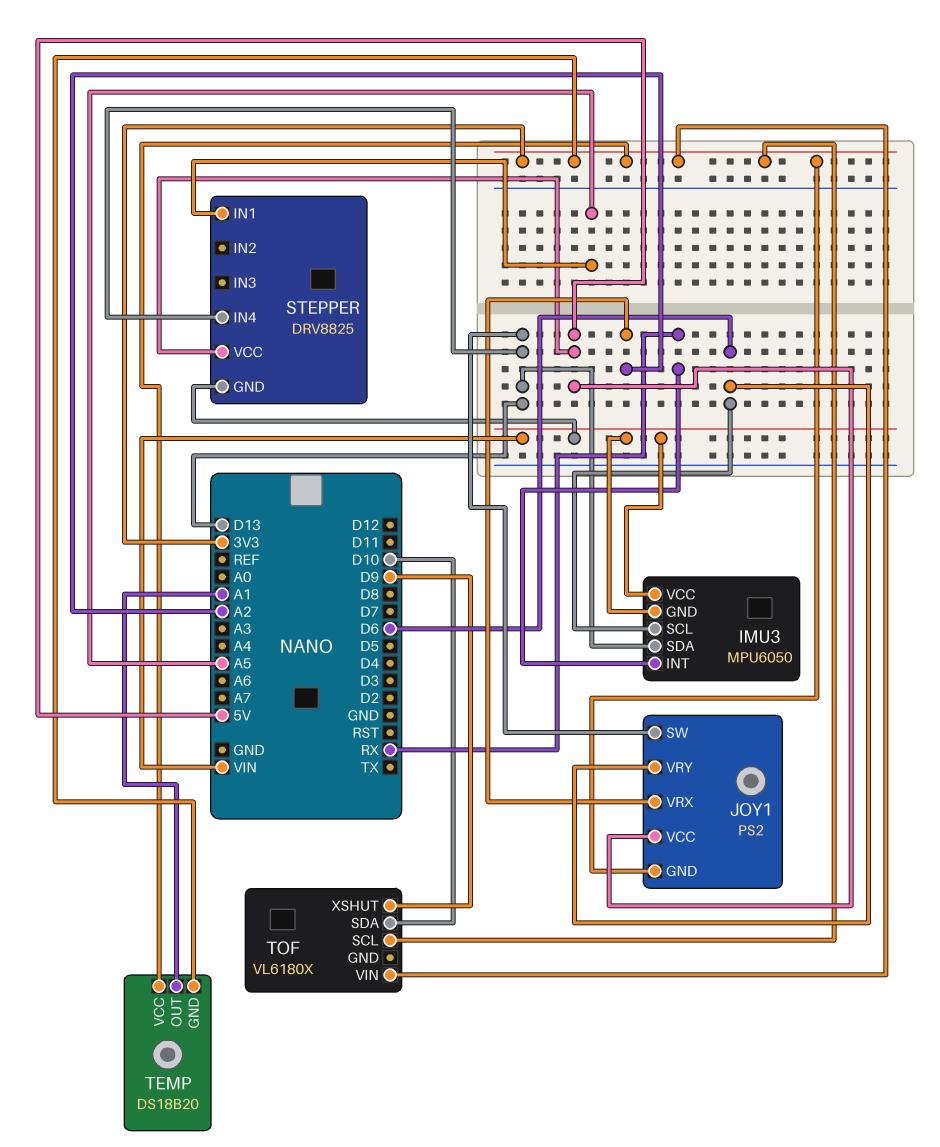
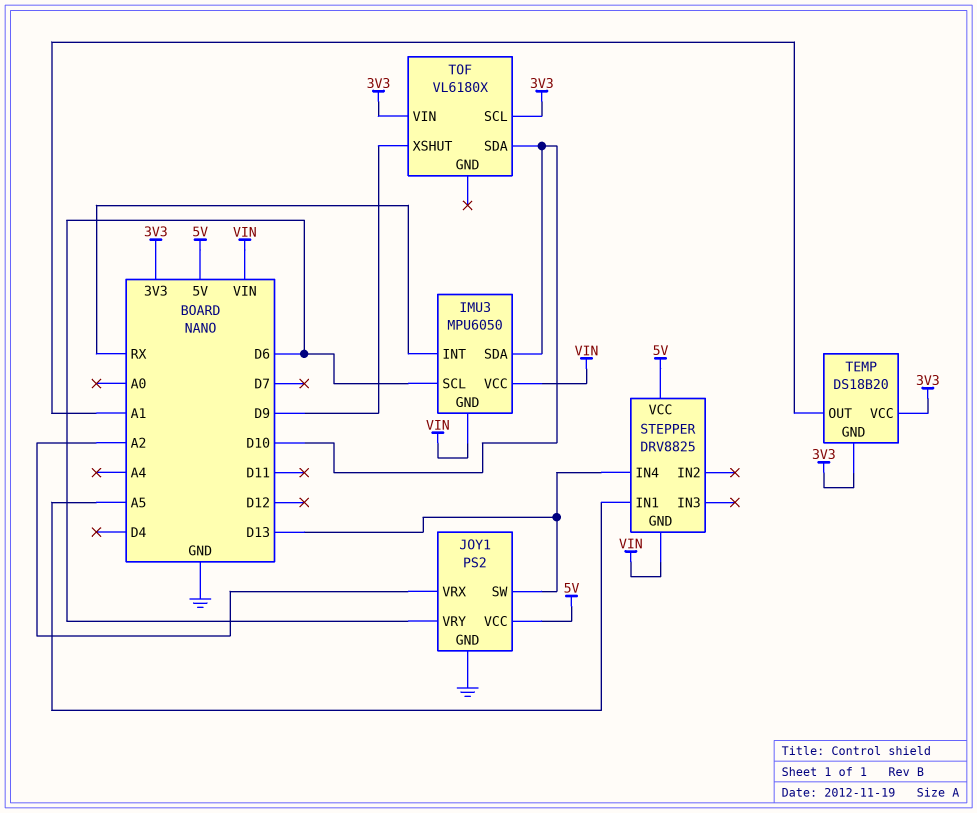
IMU3 pin SDA: D13 -> D10
JOY1 pin GND: 3V3 -> GND

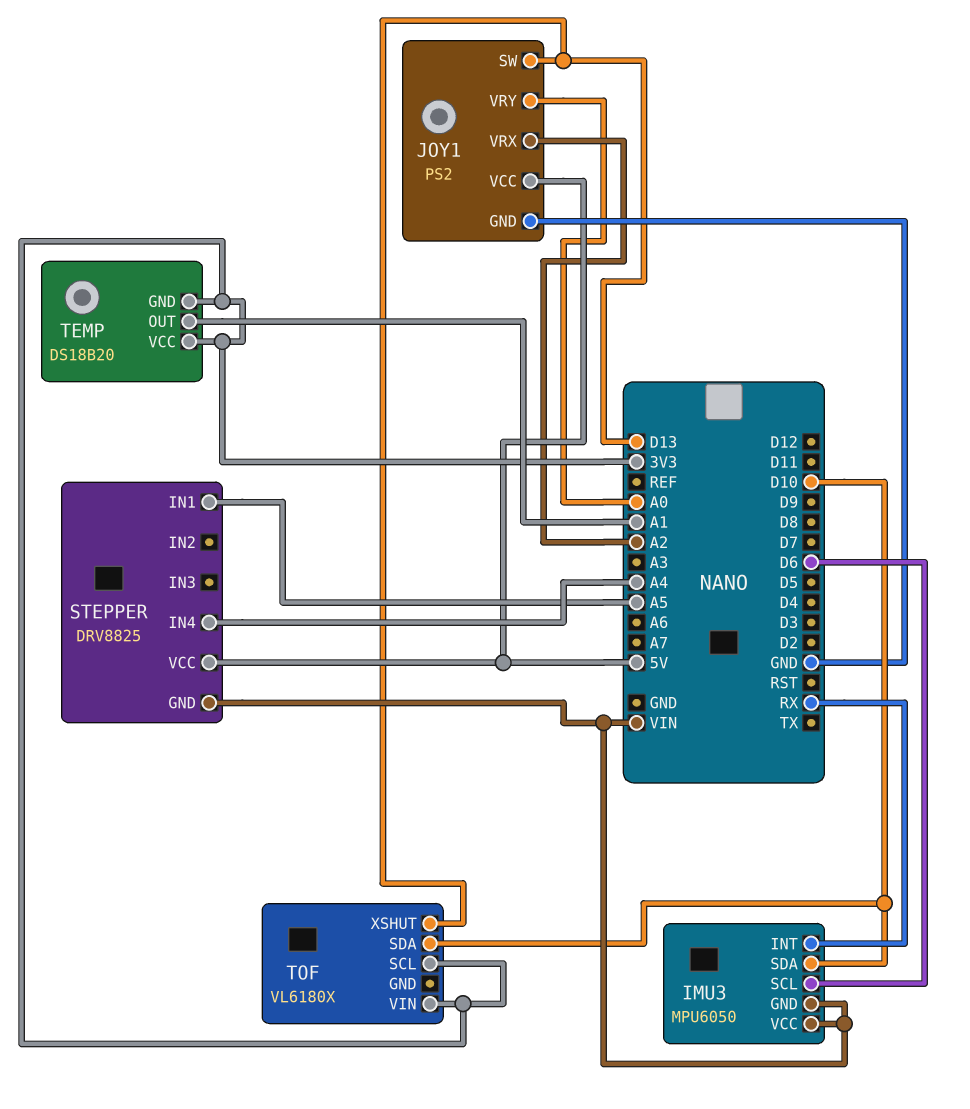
JOY1 pin VRY: D6 -> A0
STEPPER pin IN4: D13 -> A4
TOF pin XSHUT: D9 -> D13

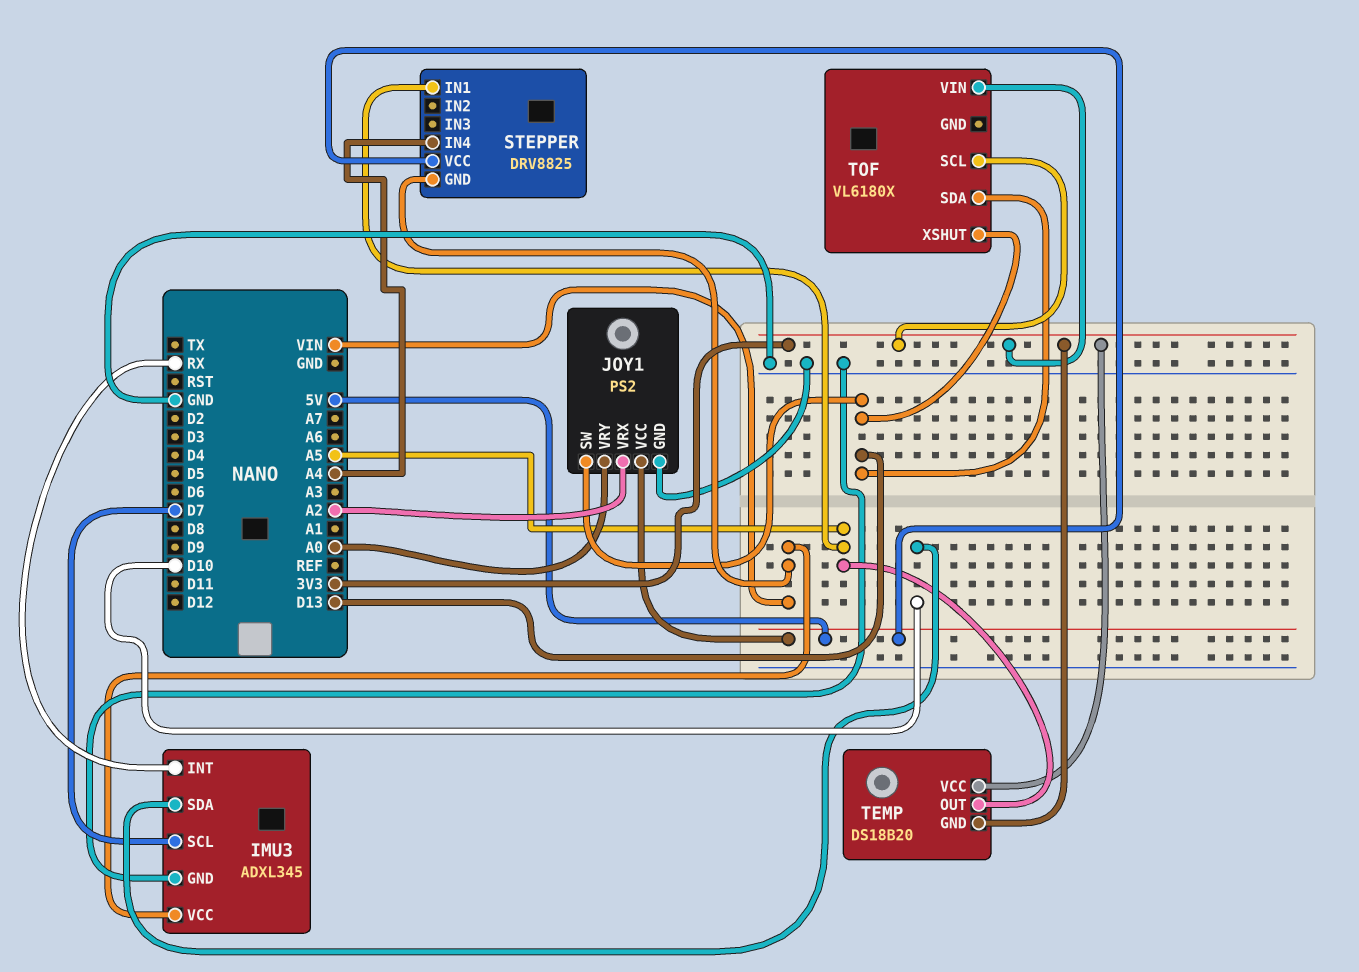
IMU3: MPU6050 -> ADXL345
IMU3 pin GND: VIN -> GND
IMU3 pin SCL: D6 -> D7
TEMP pin OUT: A1 -> A5
TOF pin SDA: D10 -> D13

